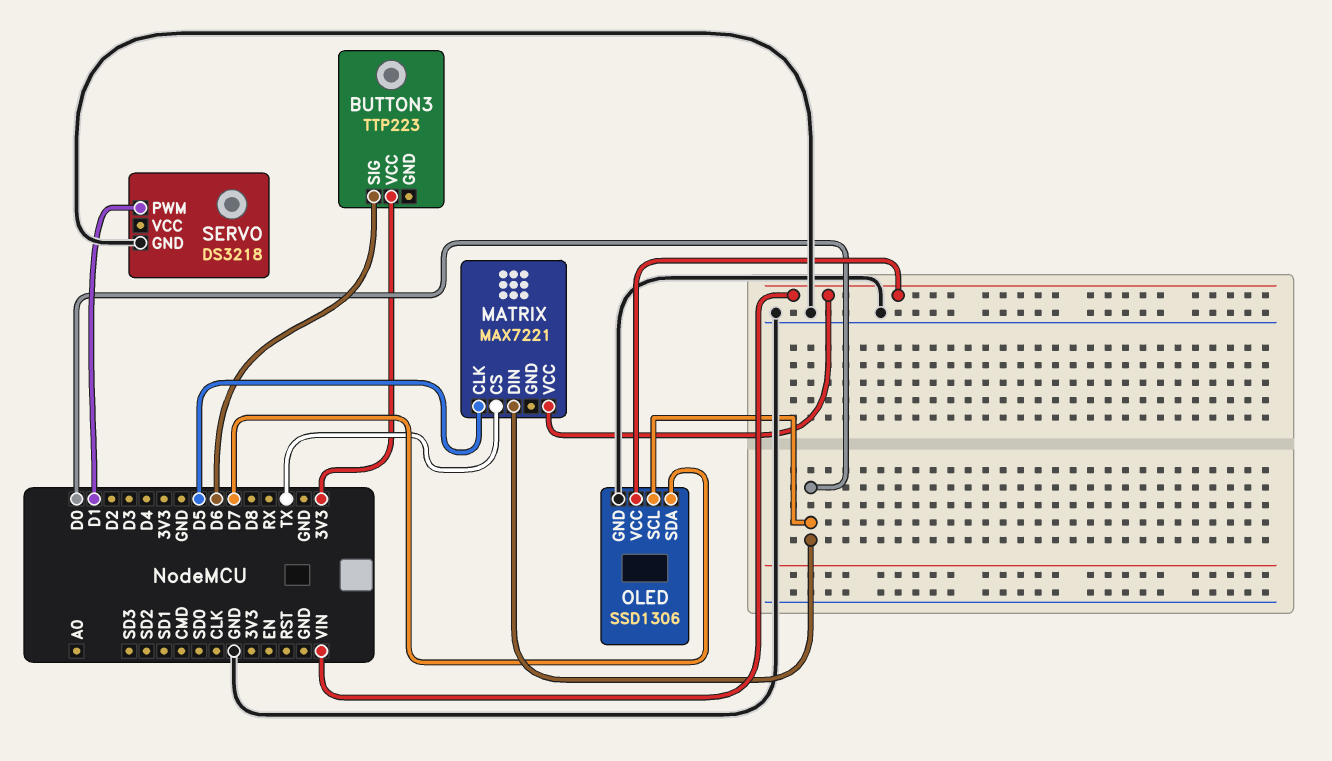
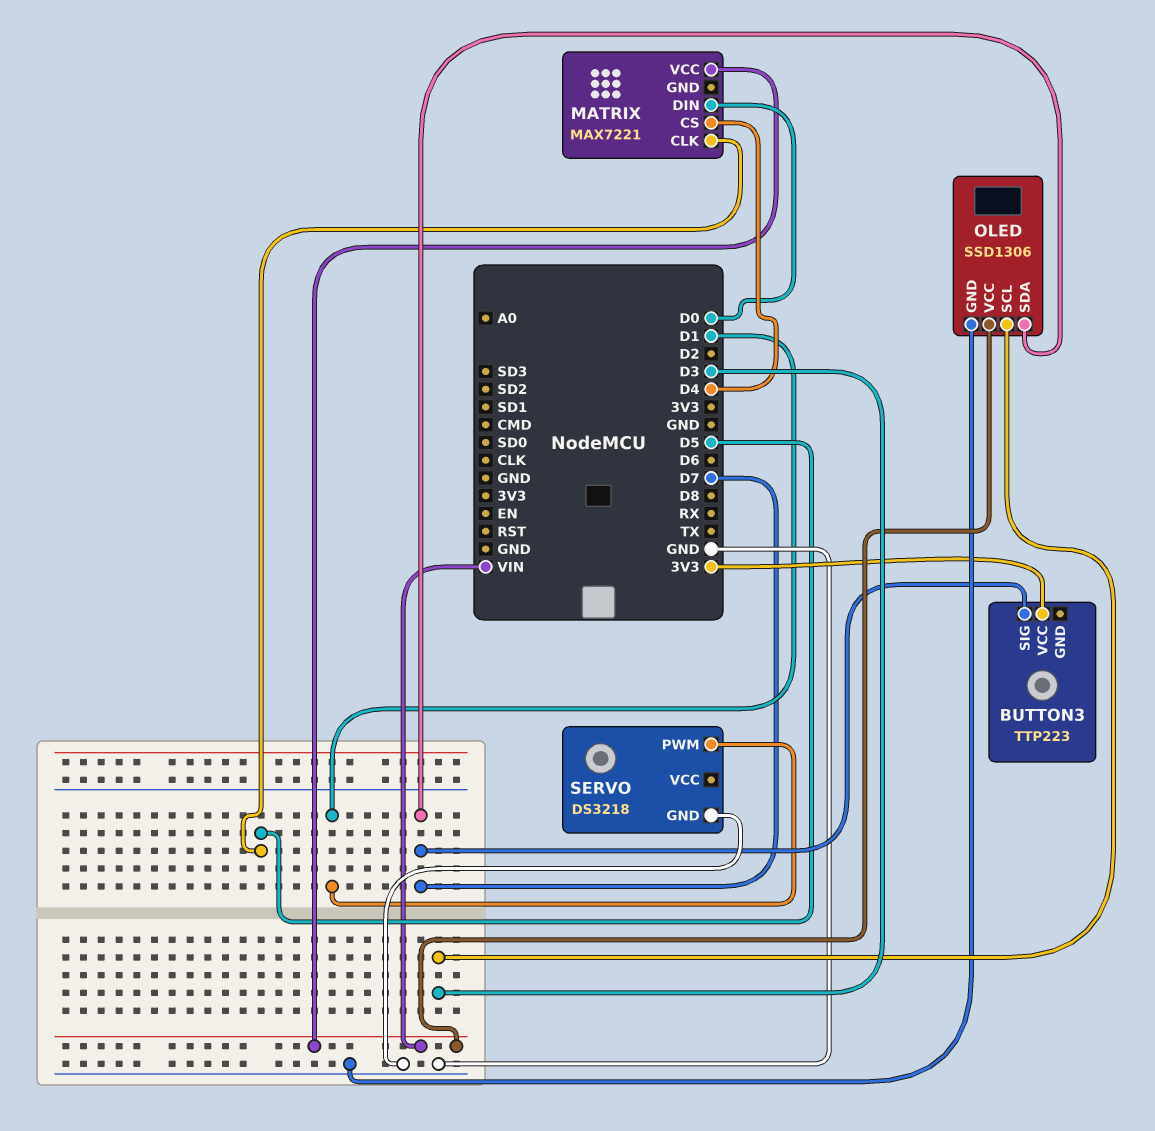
BUTTON3 pin SIG: D6 -> D7
MATRIX pin CS: TX -> D4
OLED pin SCL: D0 -> D3

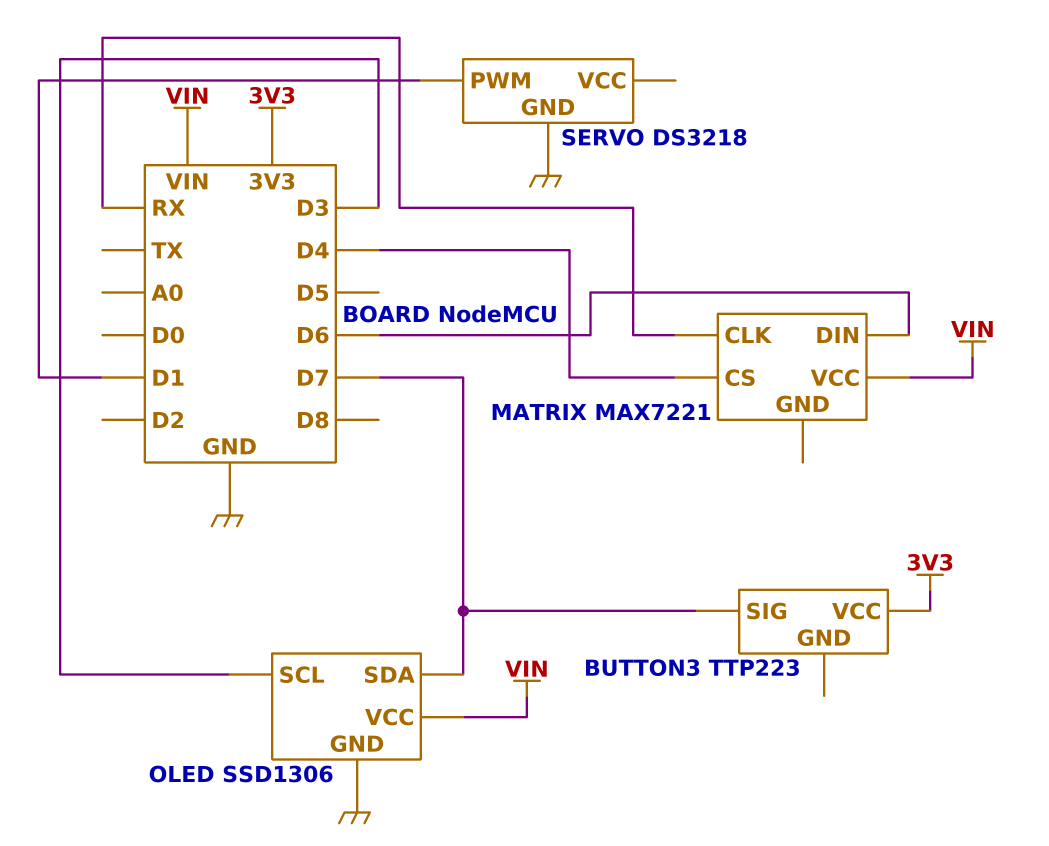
MATRIX pin CLK: D5 -> RX
MATRIX pin DIN: D0 -> D6

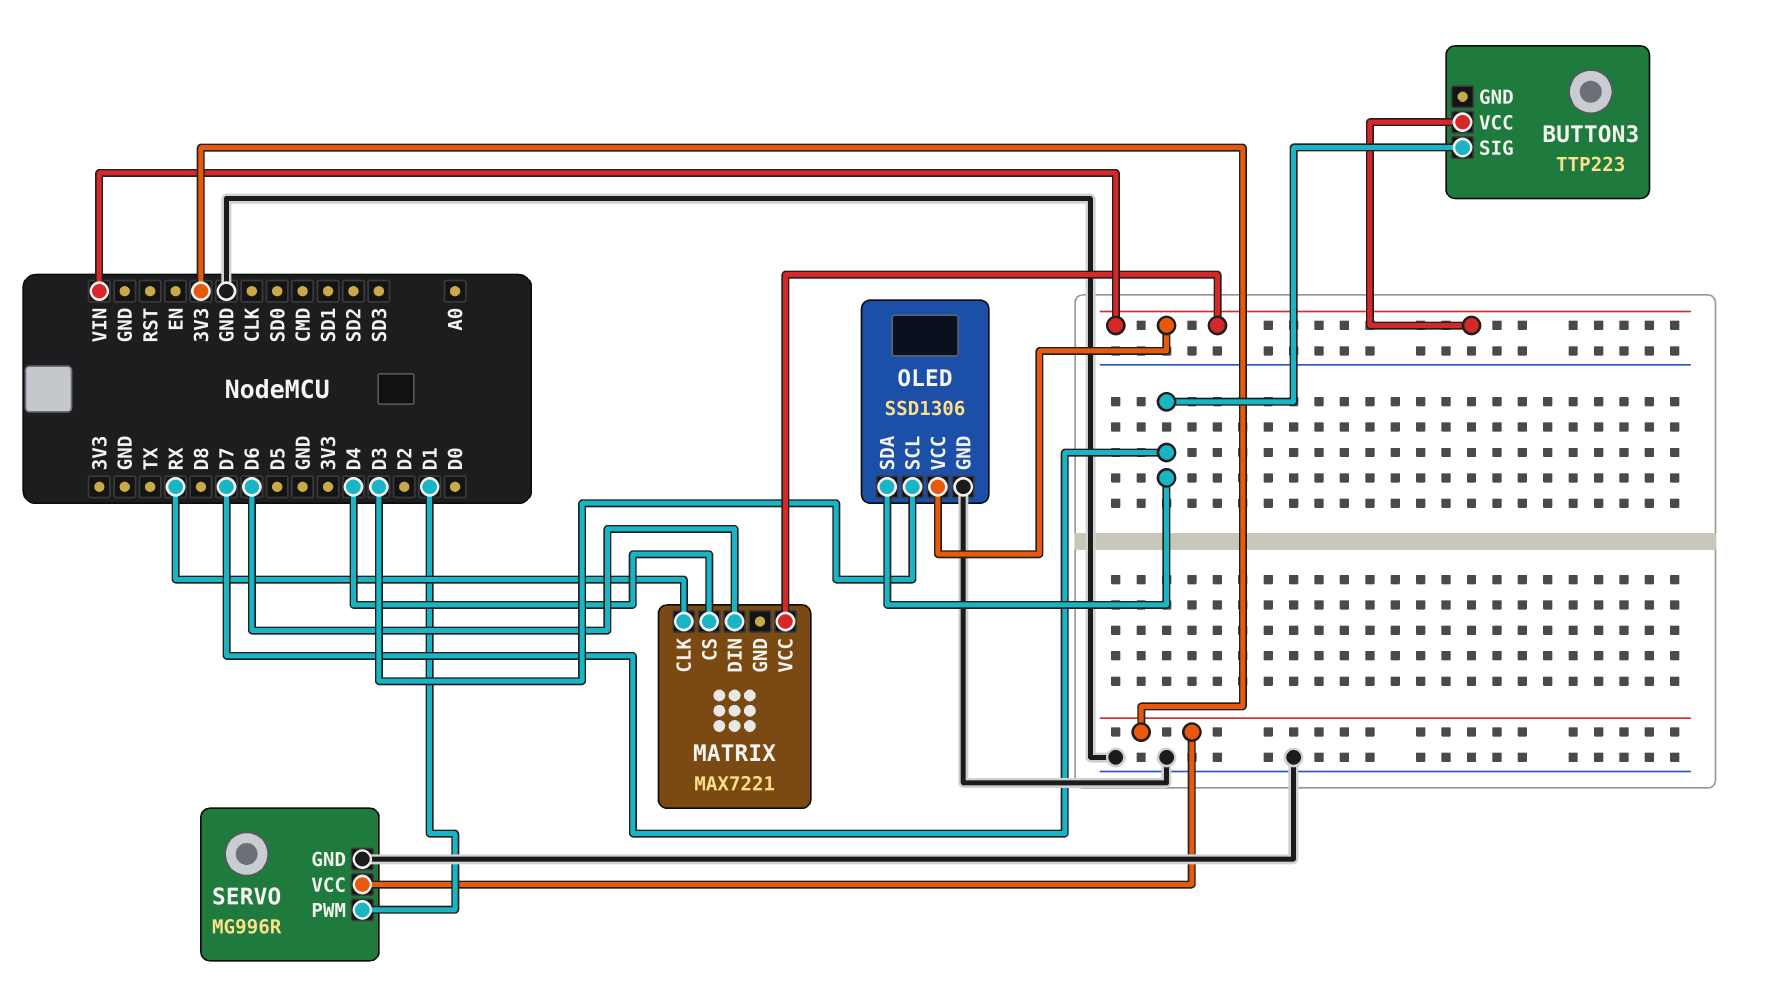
BUTTON3 pin VCC: 3V3 -> VIN
SERVO: DS3218 -> MG996R
SERVO pin VCC: none -> 3V3

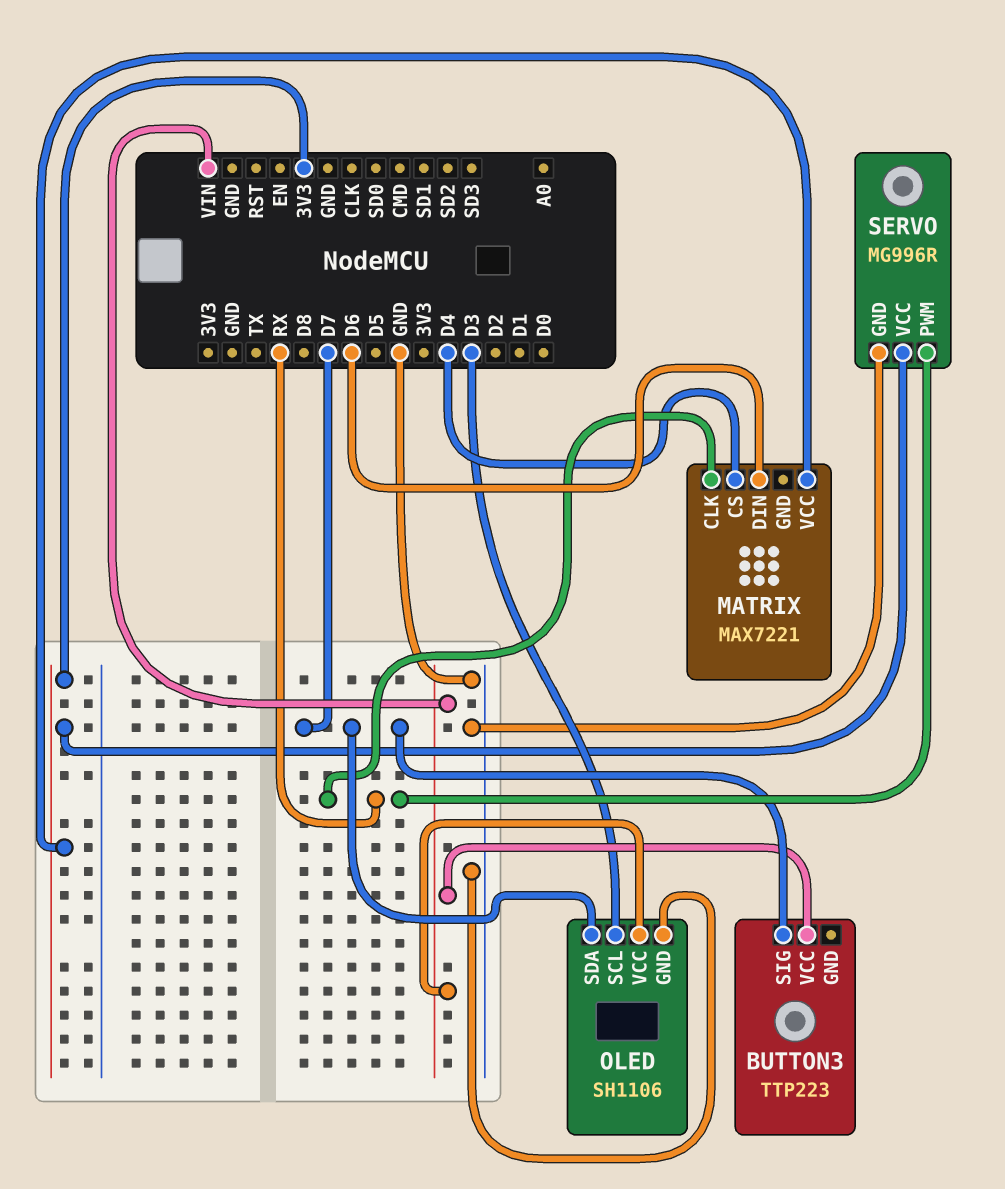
MATRIX pin VCC: VIN -> 3V3
OLED: SSD1306 -> SH1106
SERVO pin PWM: D1 -> RX

